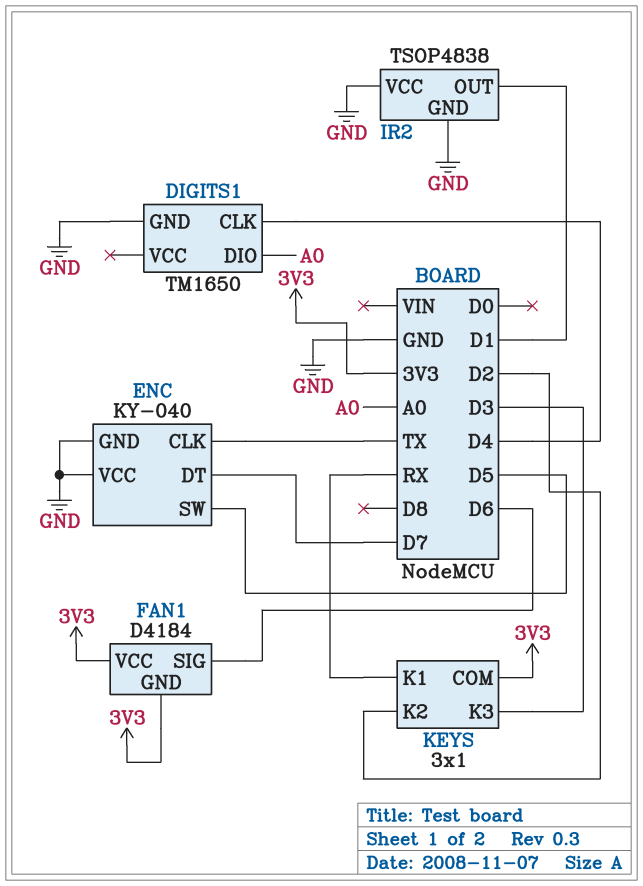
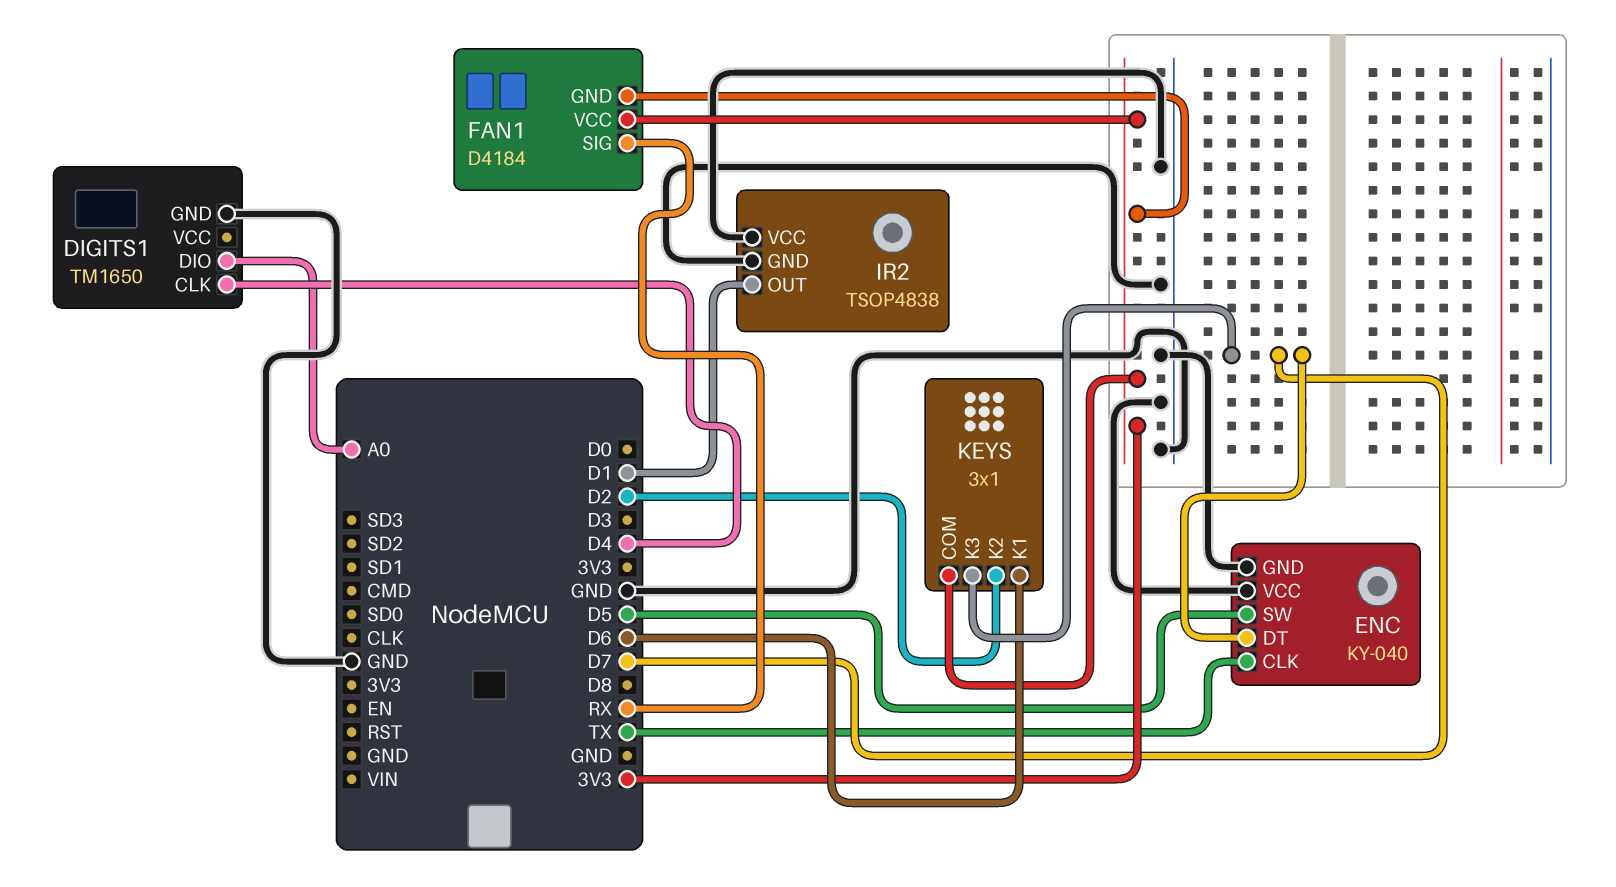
FAN1 pin SIG: D6 -> RX
KEYS pin K1: RX -> D6
KEYS pin K3: D3 -> D7

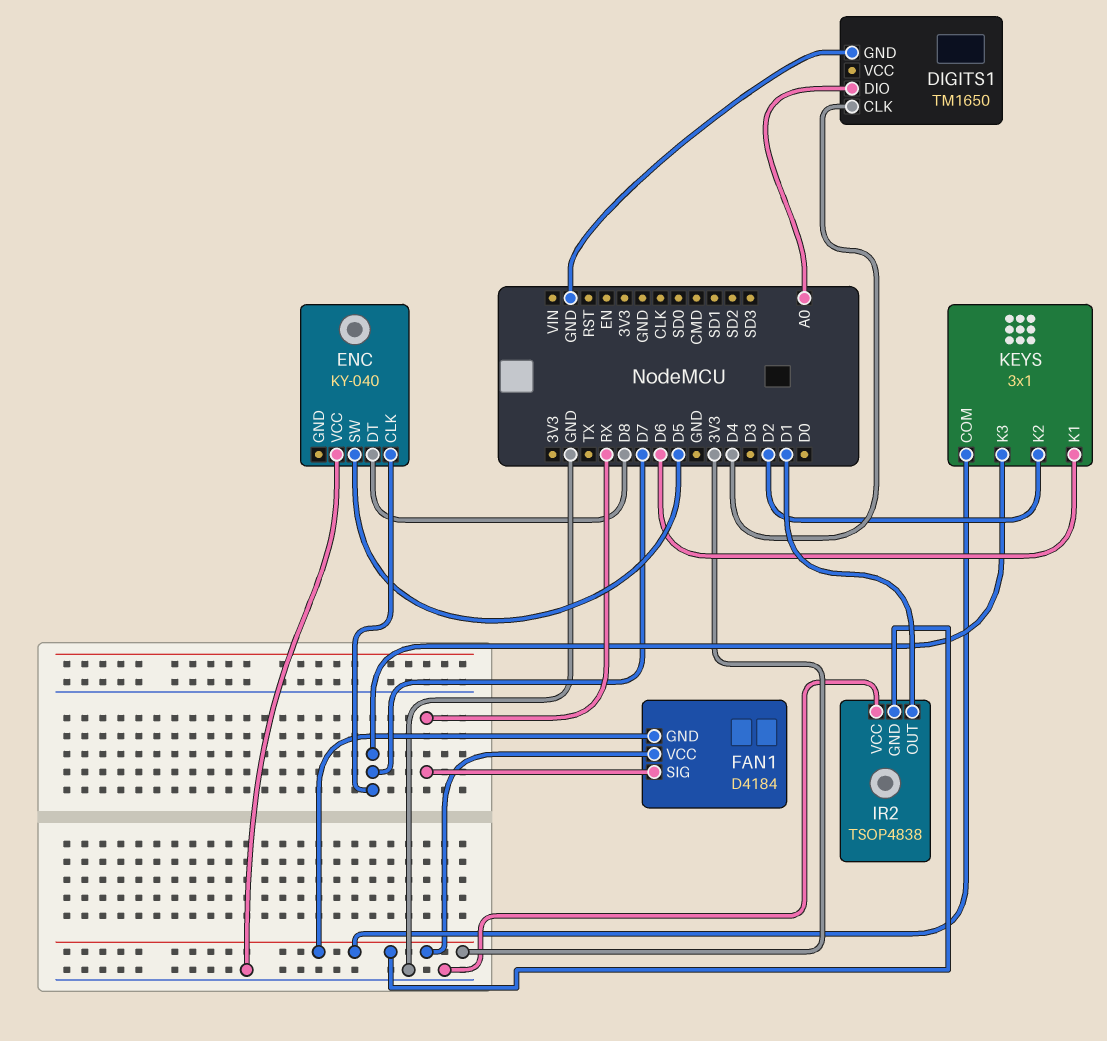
ENC pin CLK: TX -> D7
ENC pin DT: D7 -> D8
ENC pin GND: GND -> none
IR2 pin GND: GND -> 3V3

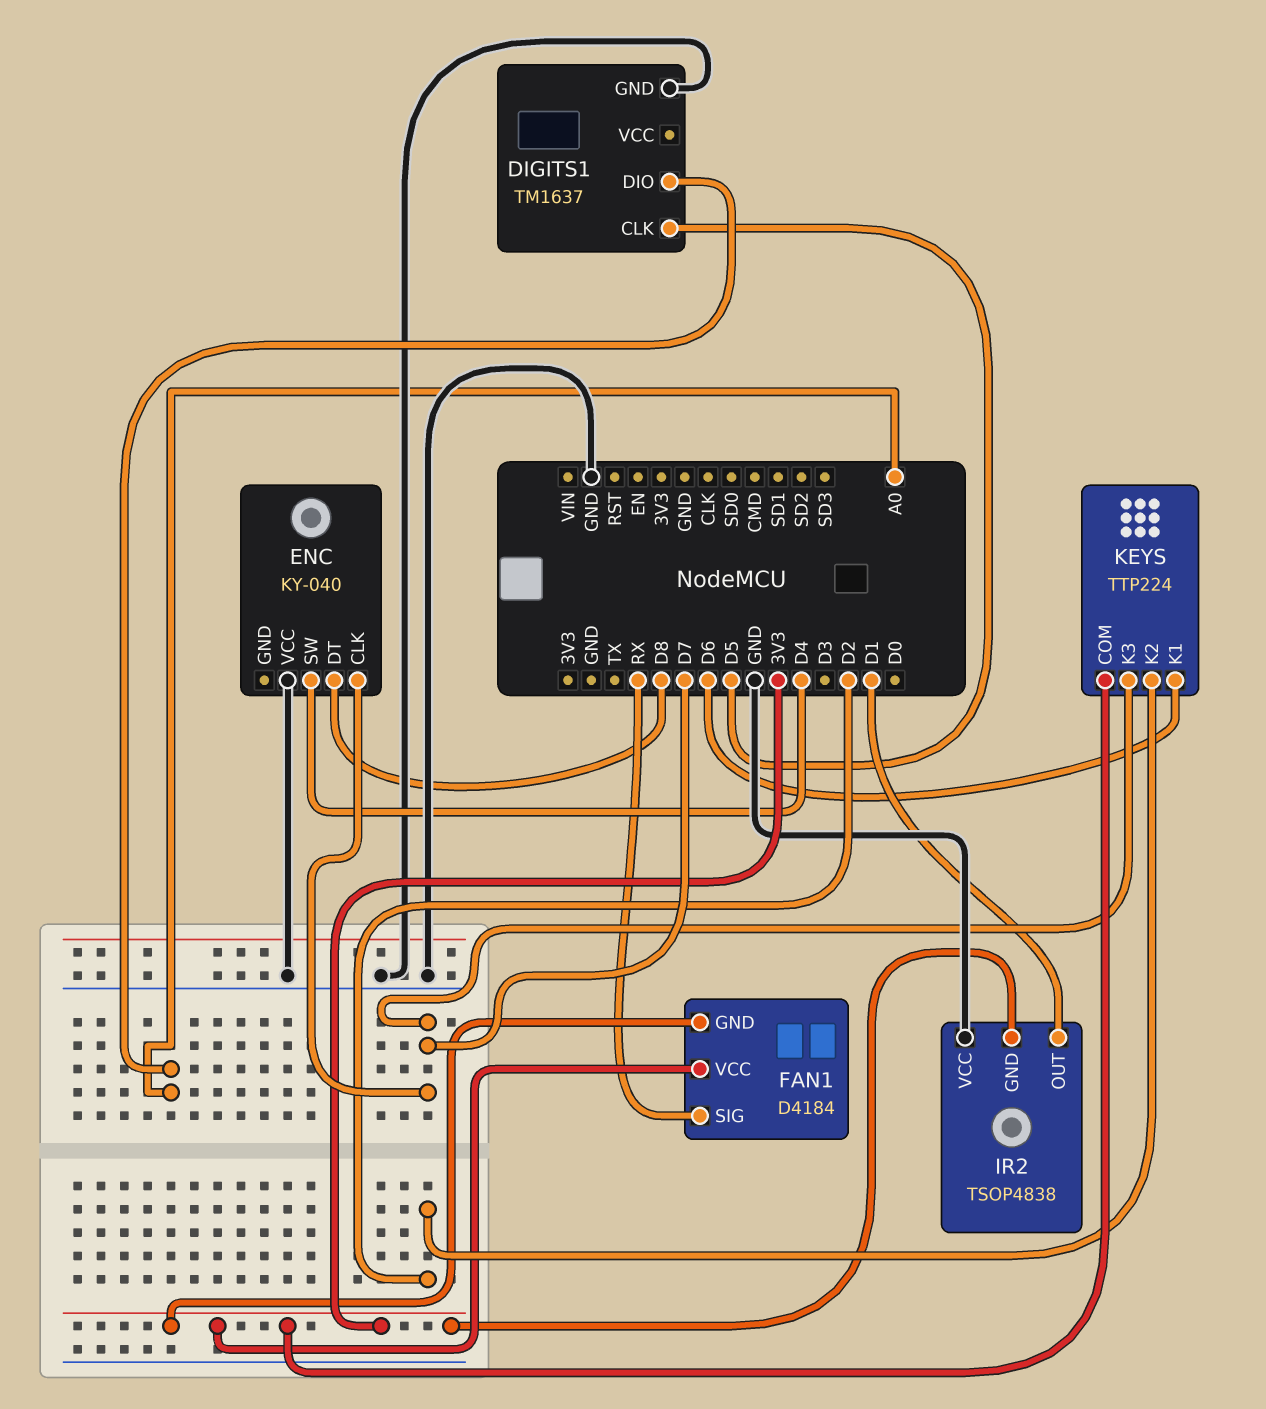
DIGITS1: TM1650 -> TM1637
DIGITS1 pin CLK: D4 -> D5
ENC pin SW: D5 -> D4
KEYS: 3x1 -> TTP224

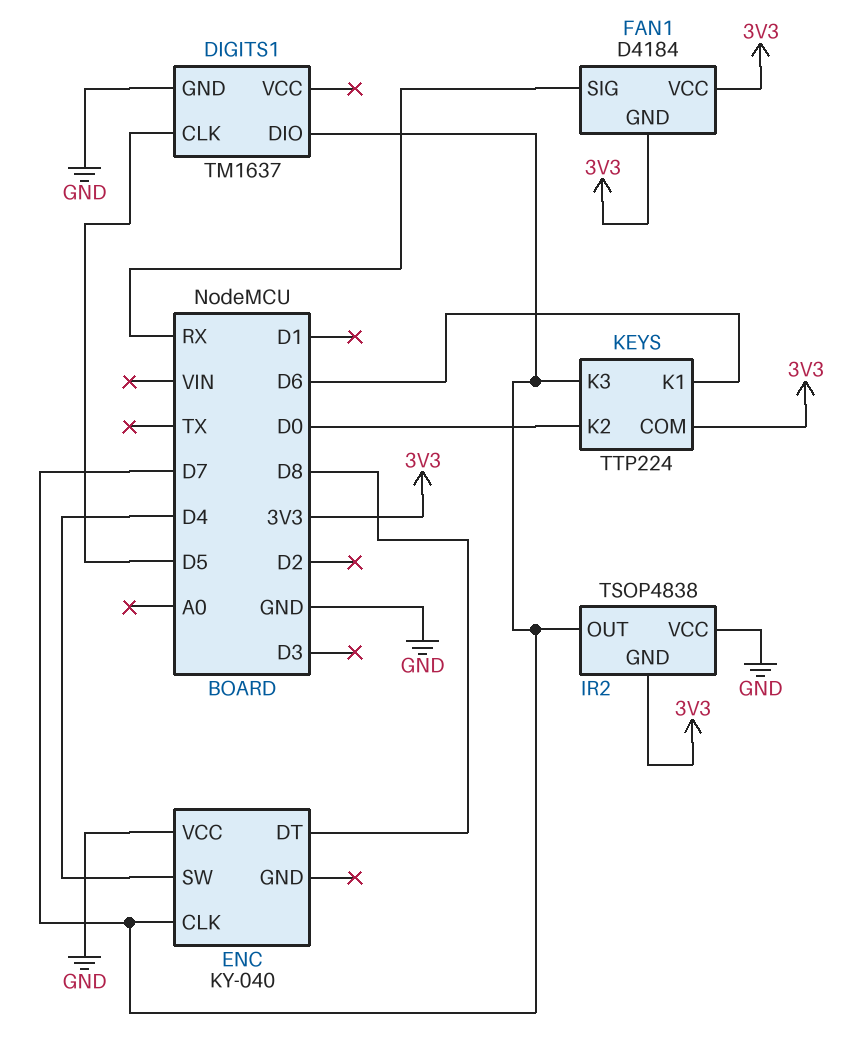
DIGITS1 pin DIO: A0 -> D7
IR2 pin OUT: D1 -> D7
KEYS pin K2: D2 -> D0

